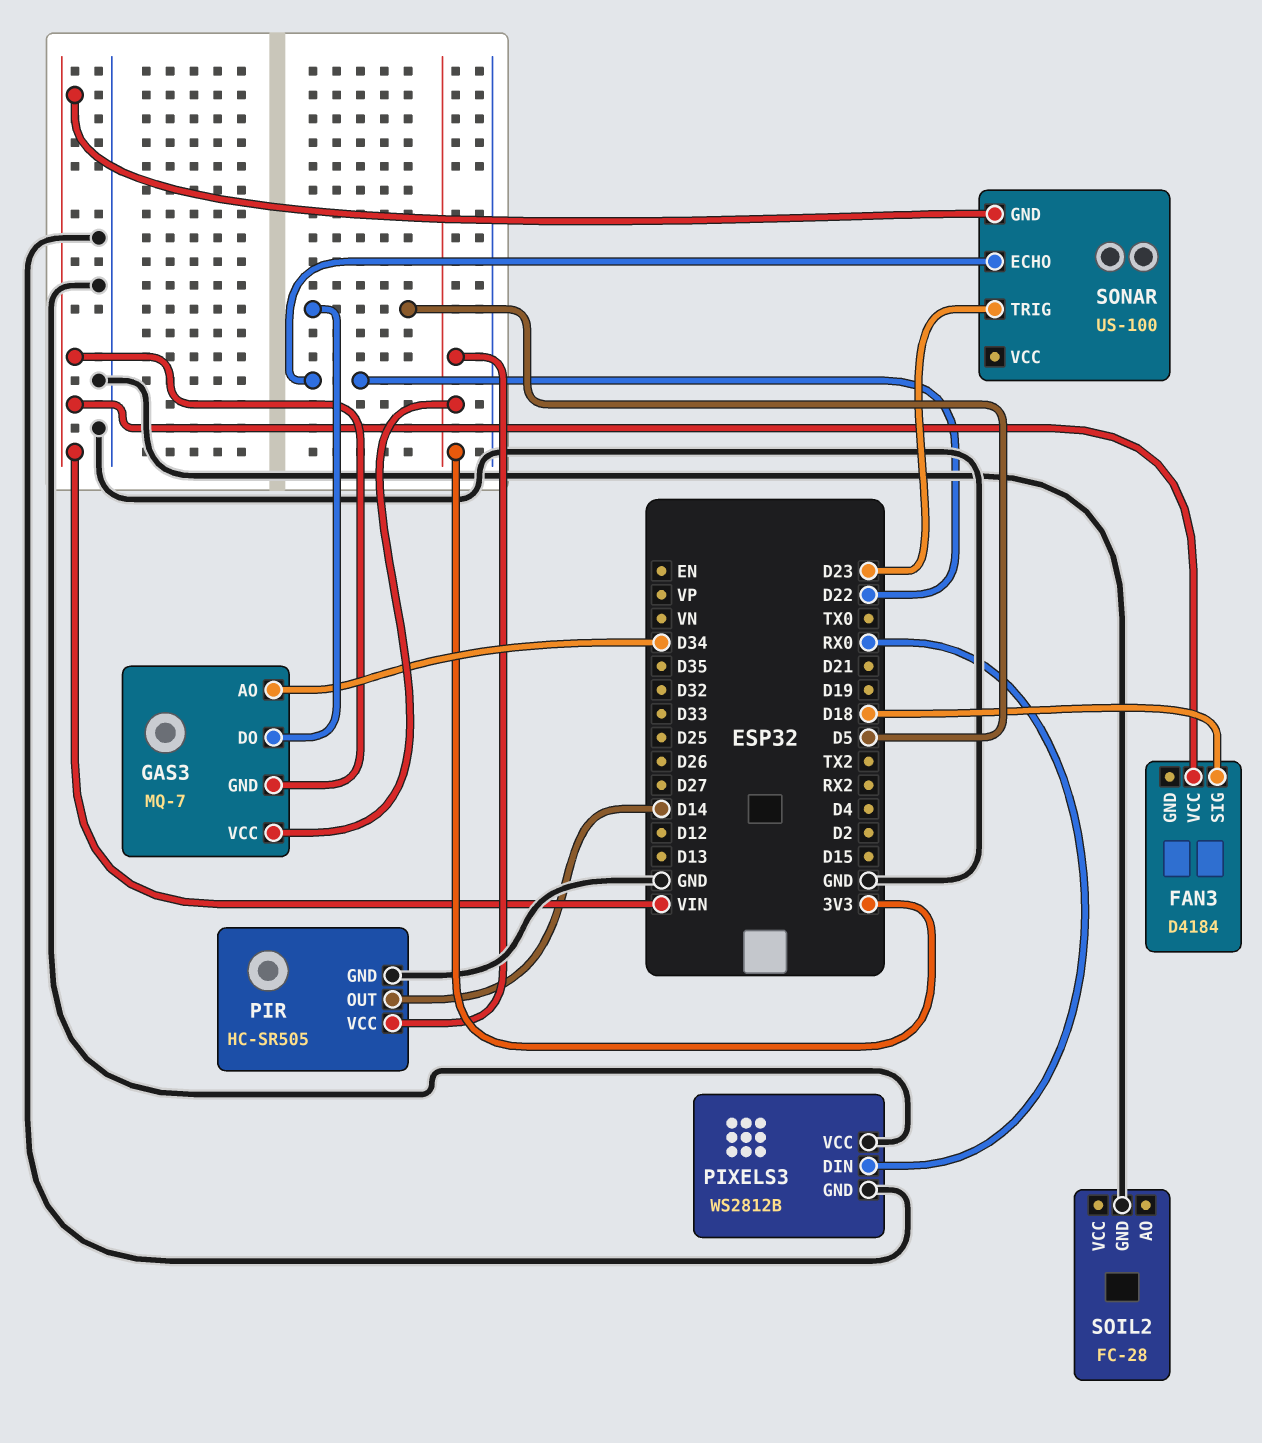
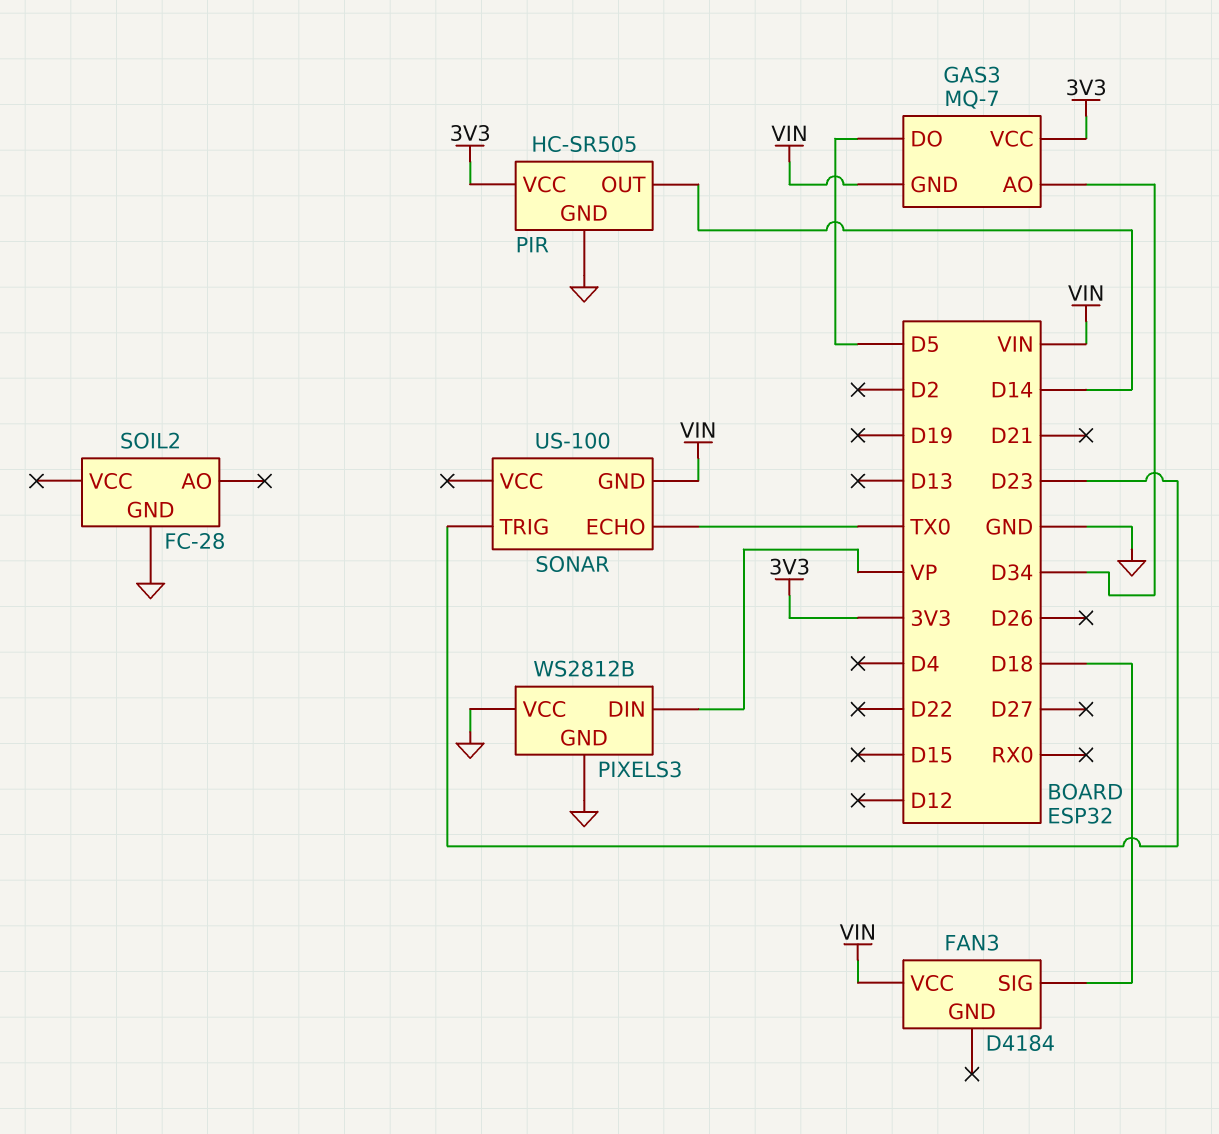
PIXELS3 pin DIN: RX0 -> VP
SONAR pin ECHO: D22 -> TX0

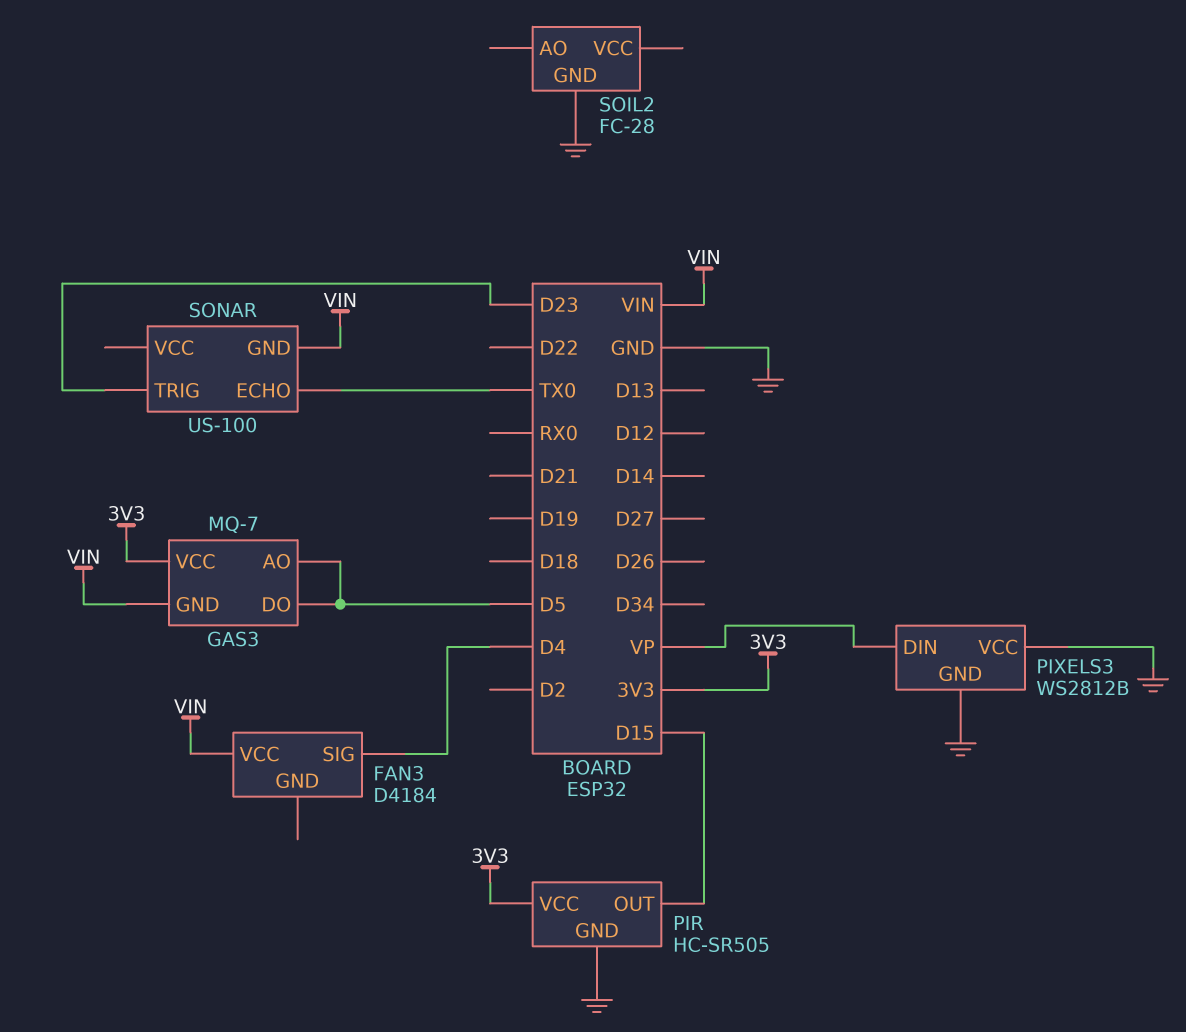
FAN3 pin SIG: D18 -> D4
GAS3 pin AO: D34 -> D5
PIR pin OUT: D14 -> D15

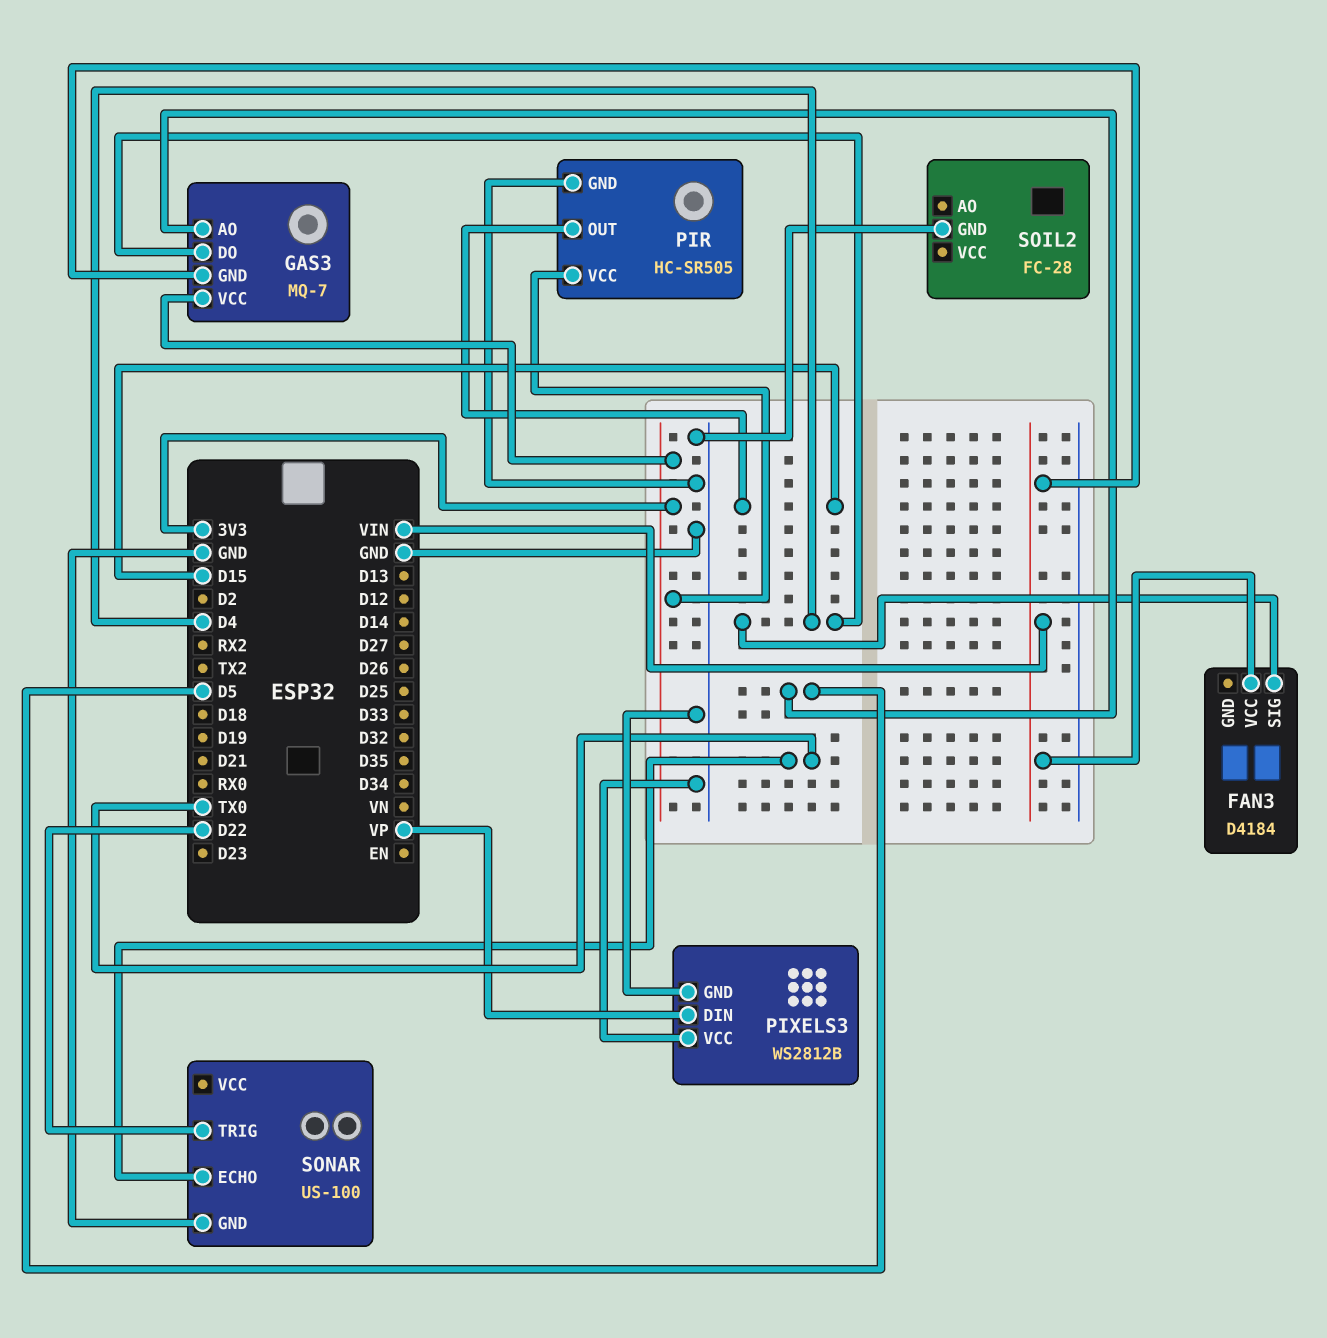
GAS3 pin DO: D5 -> D4
SONAR pin GND: VIN -> GND
SONAR pin TRIG: D23 -> D22

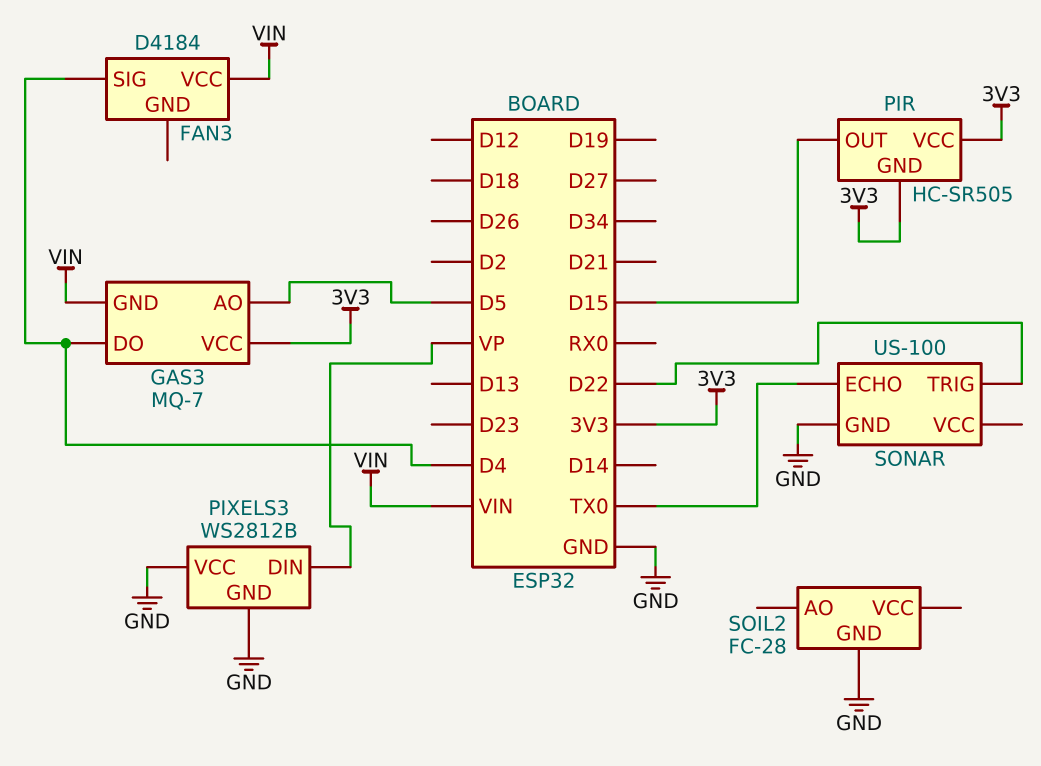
PIR pin GND: GND -> 3V3

